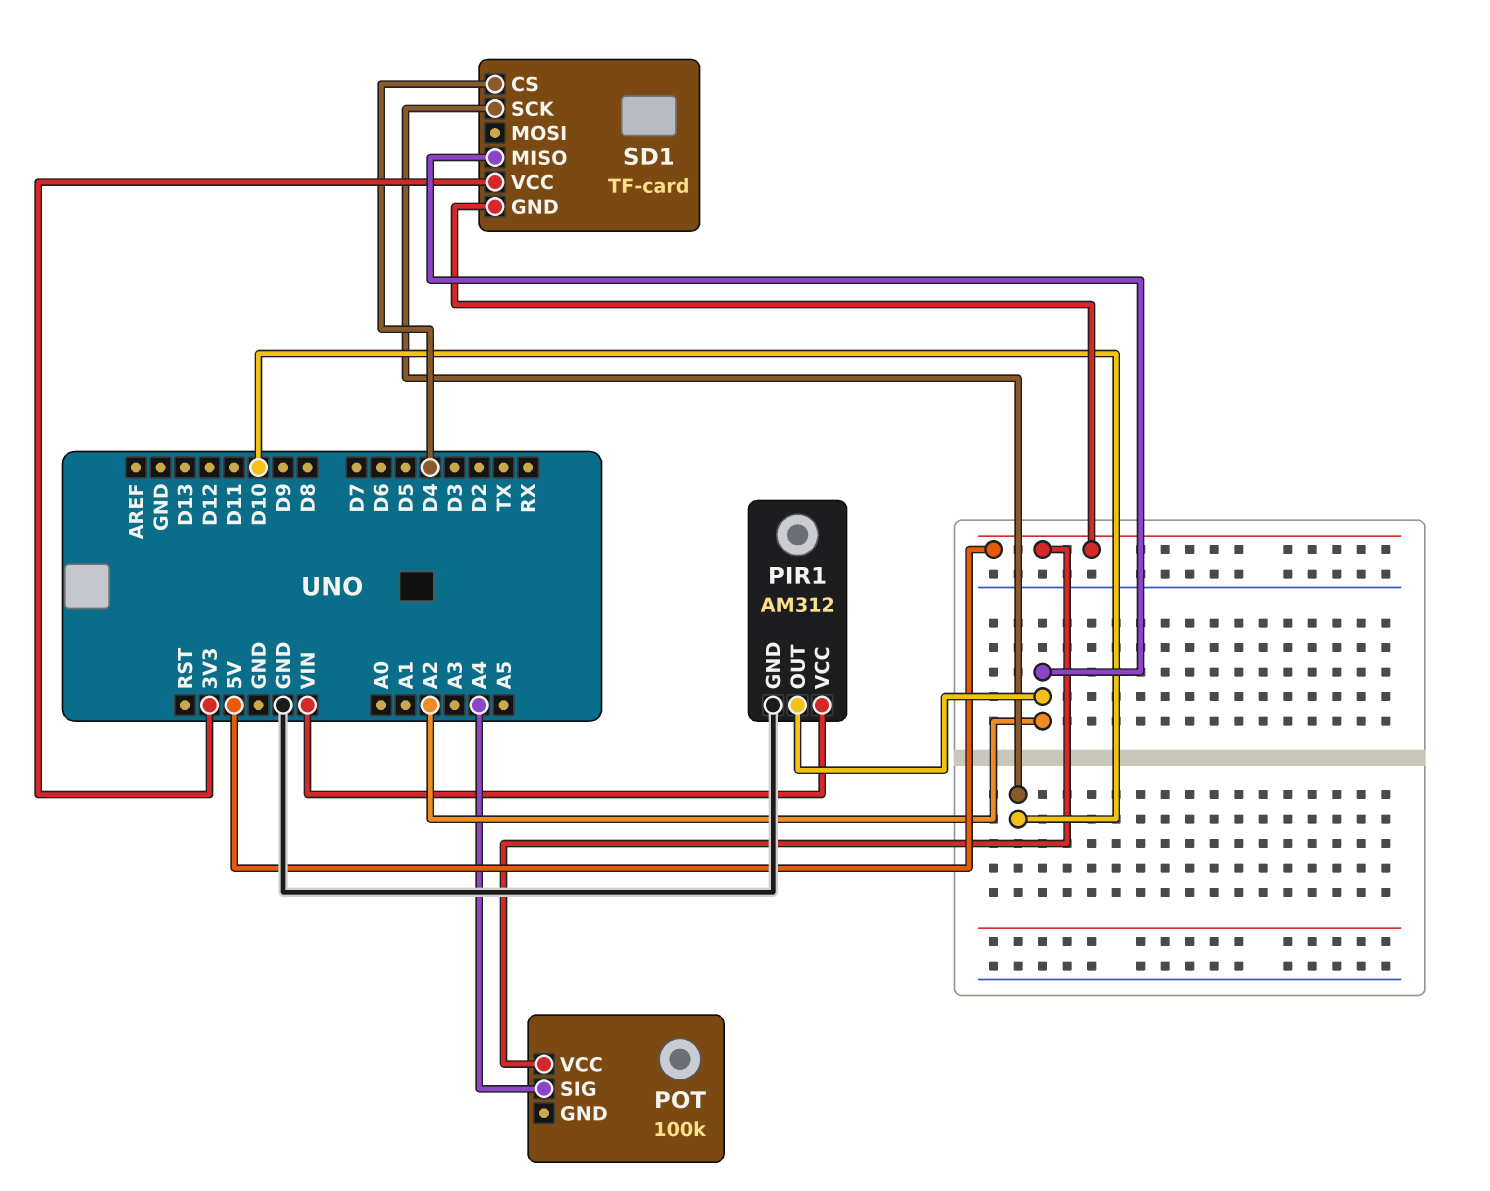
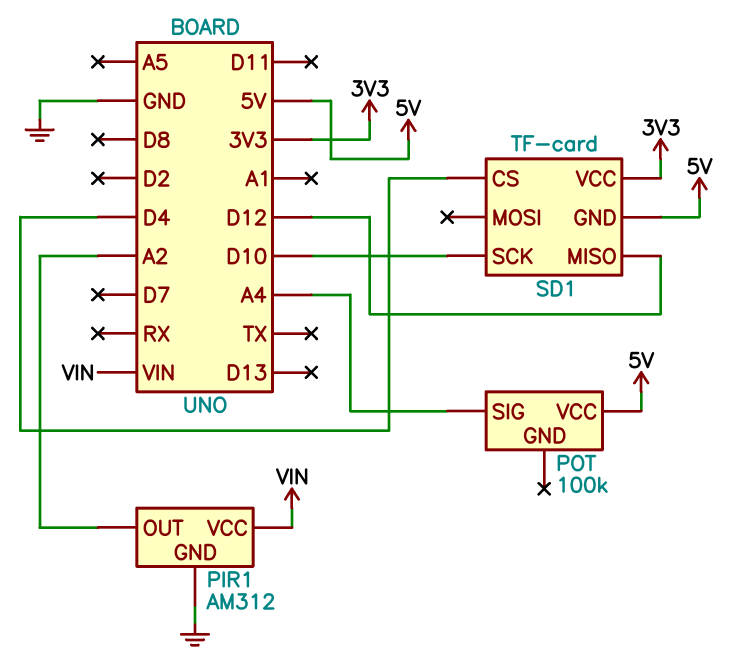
SD1 pin MISO: A2 -> D12

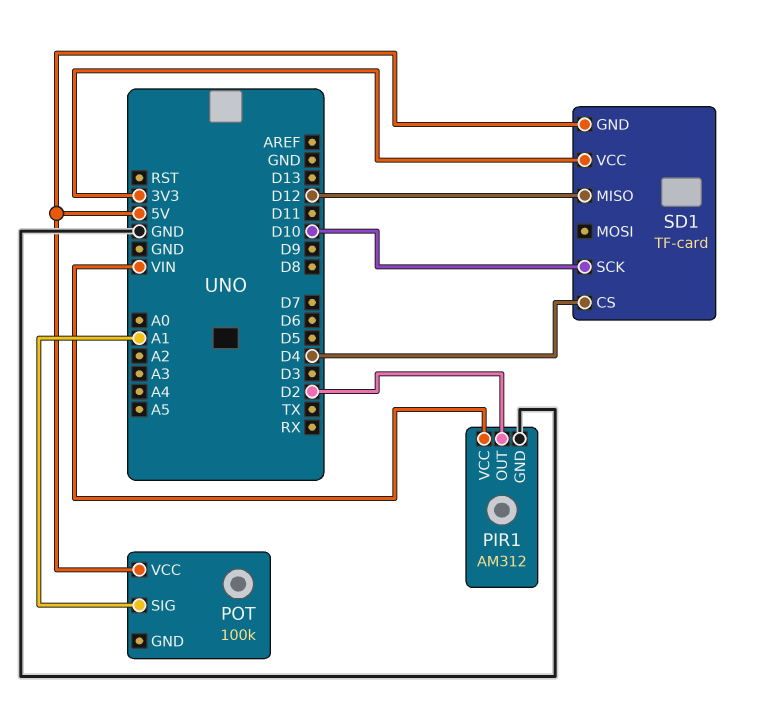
PIR1 pin OUT: A2 -> D2
POT pin SIG: A4 -> A1

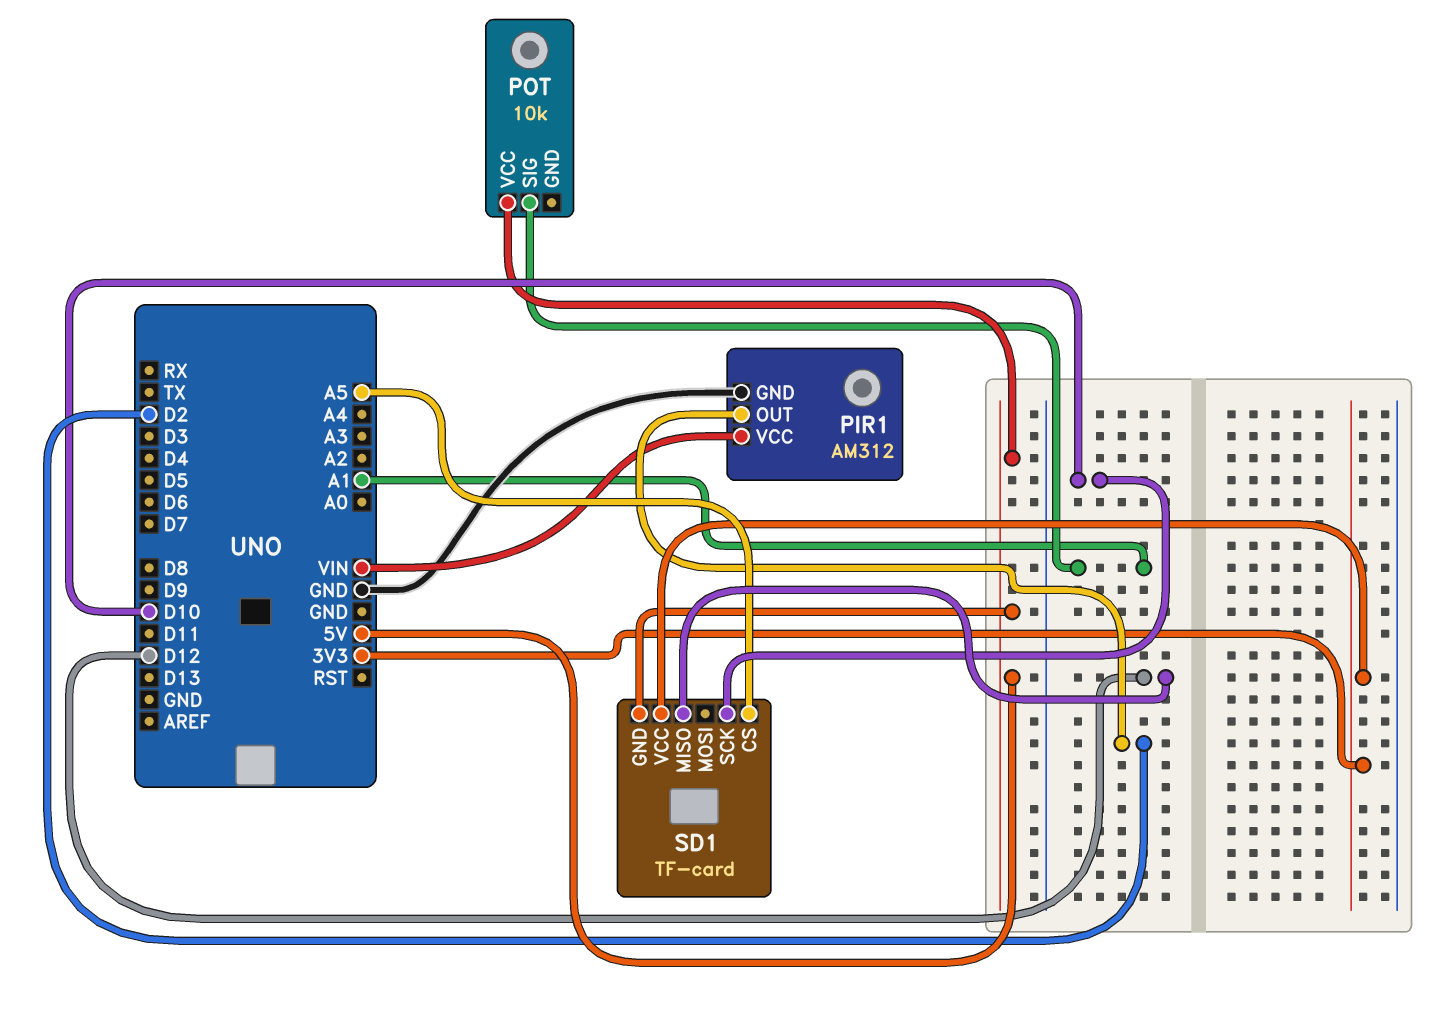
POT: 100k -> 10k
SD1 pin CS: D4 -> A5

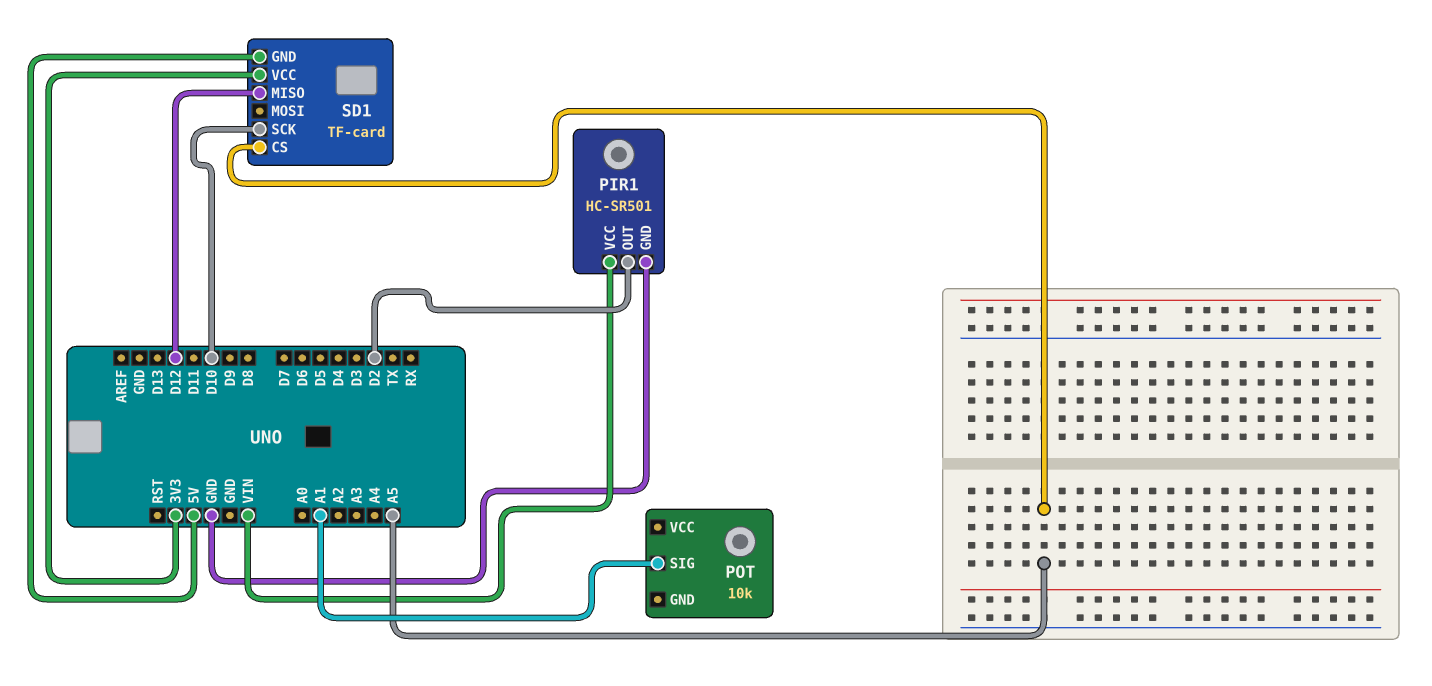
PIR1: AM312 -> HC-SR501
POT pin VCC: 5V -> none

